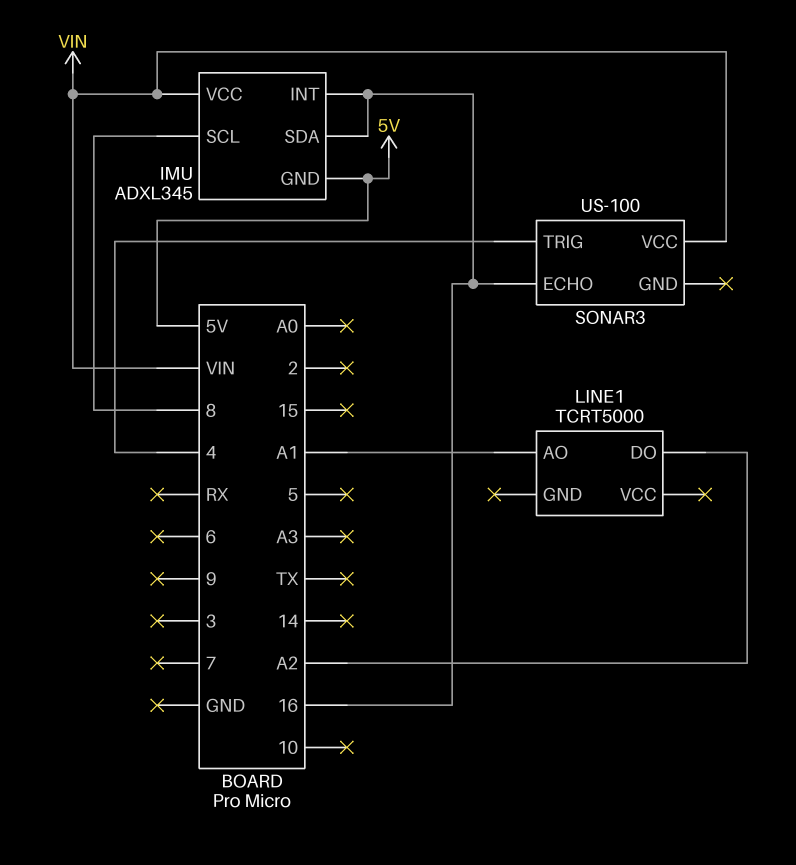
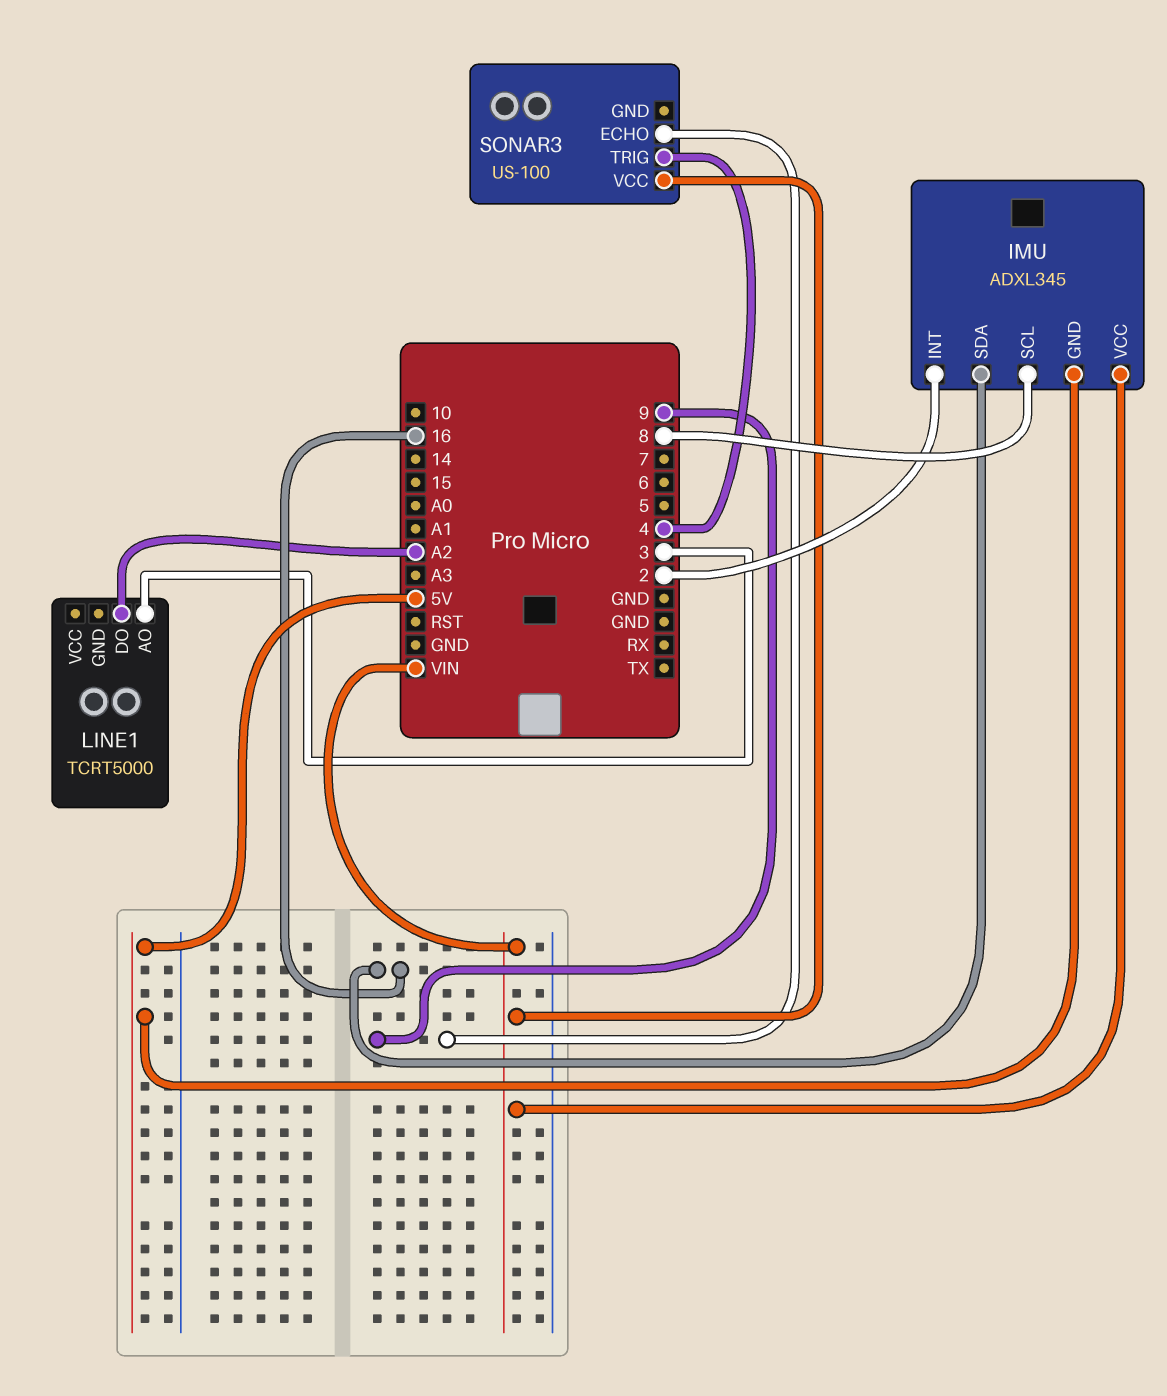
IMU pin INT: 16 -> 2
LINE1 pin AO: A1 -> 3
SONAR3 pin ECHO: 16 -> 9

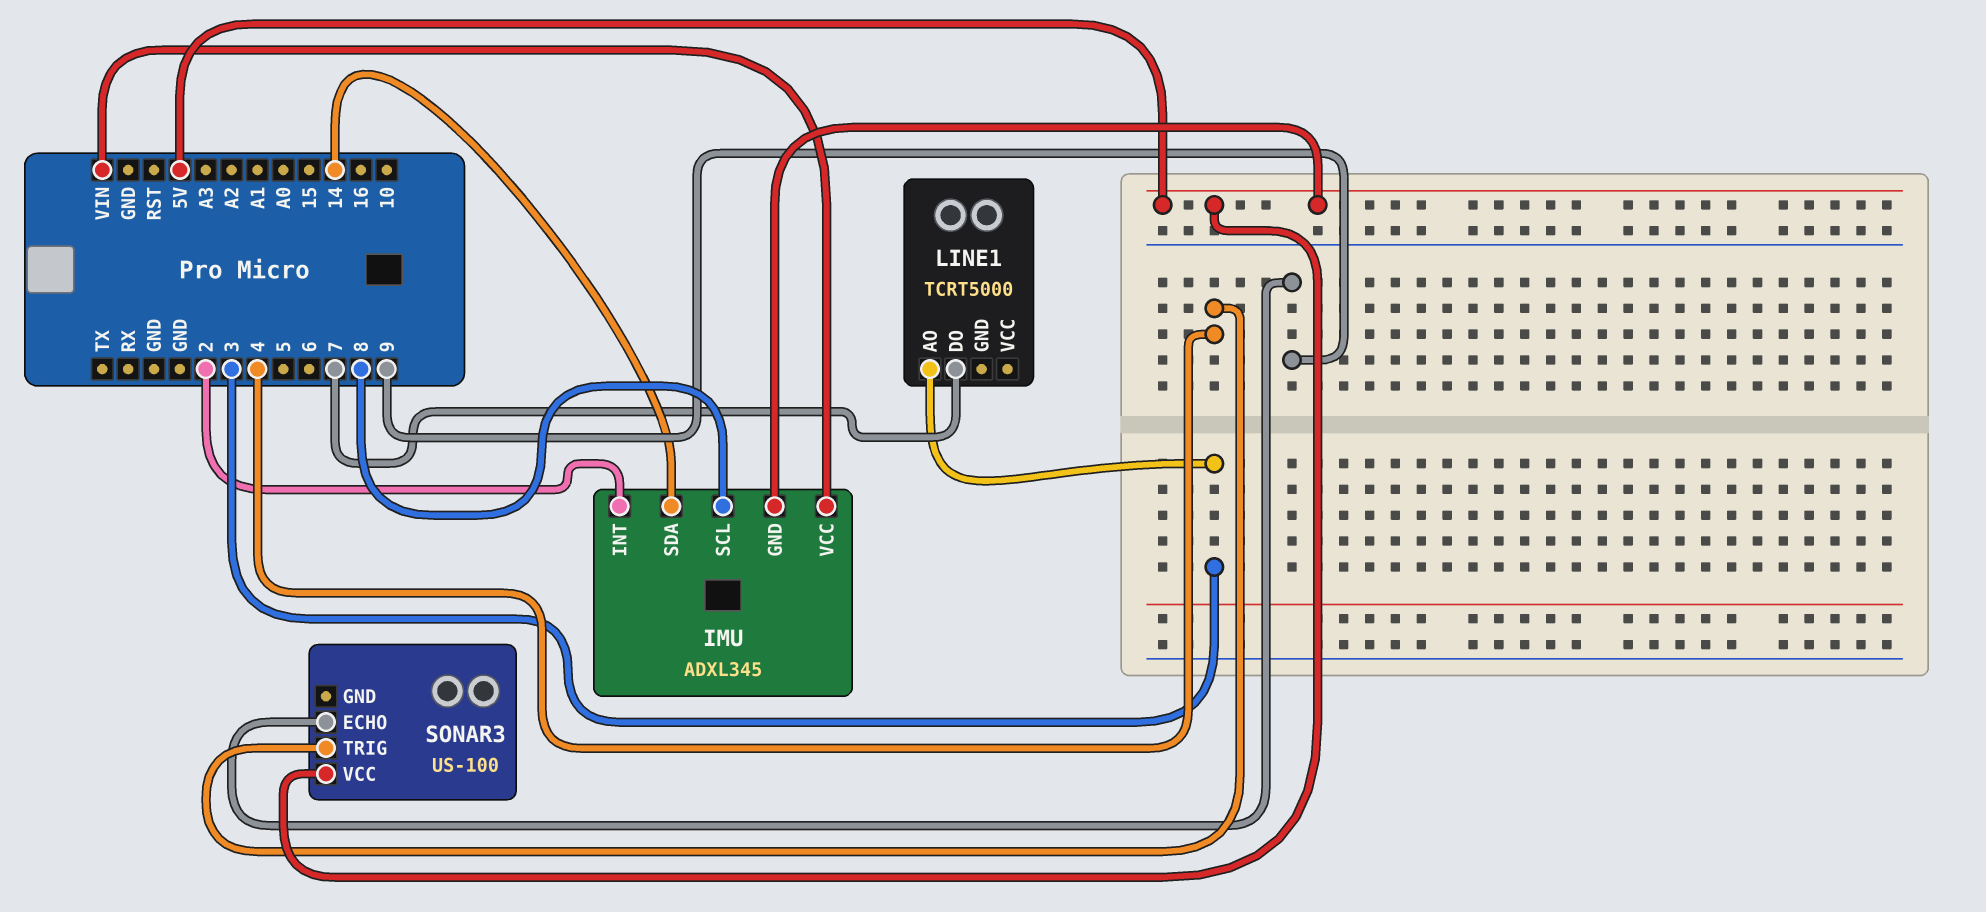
IMU pin SDA: 16 -> 14
LINE1 pin DO: A2 -> 7
SONAR3 pin VCC: VIN -> 5V

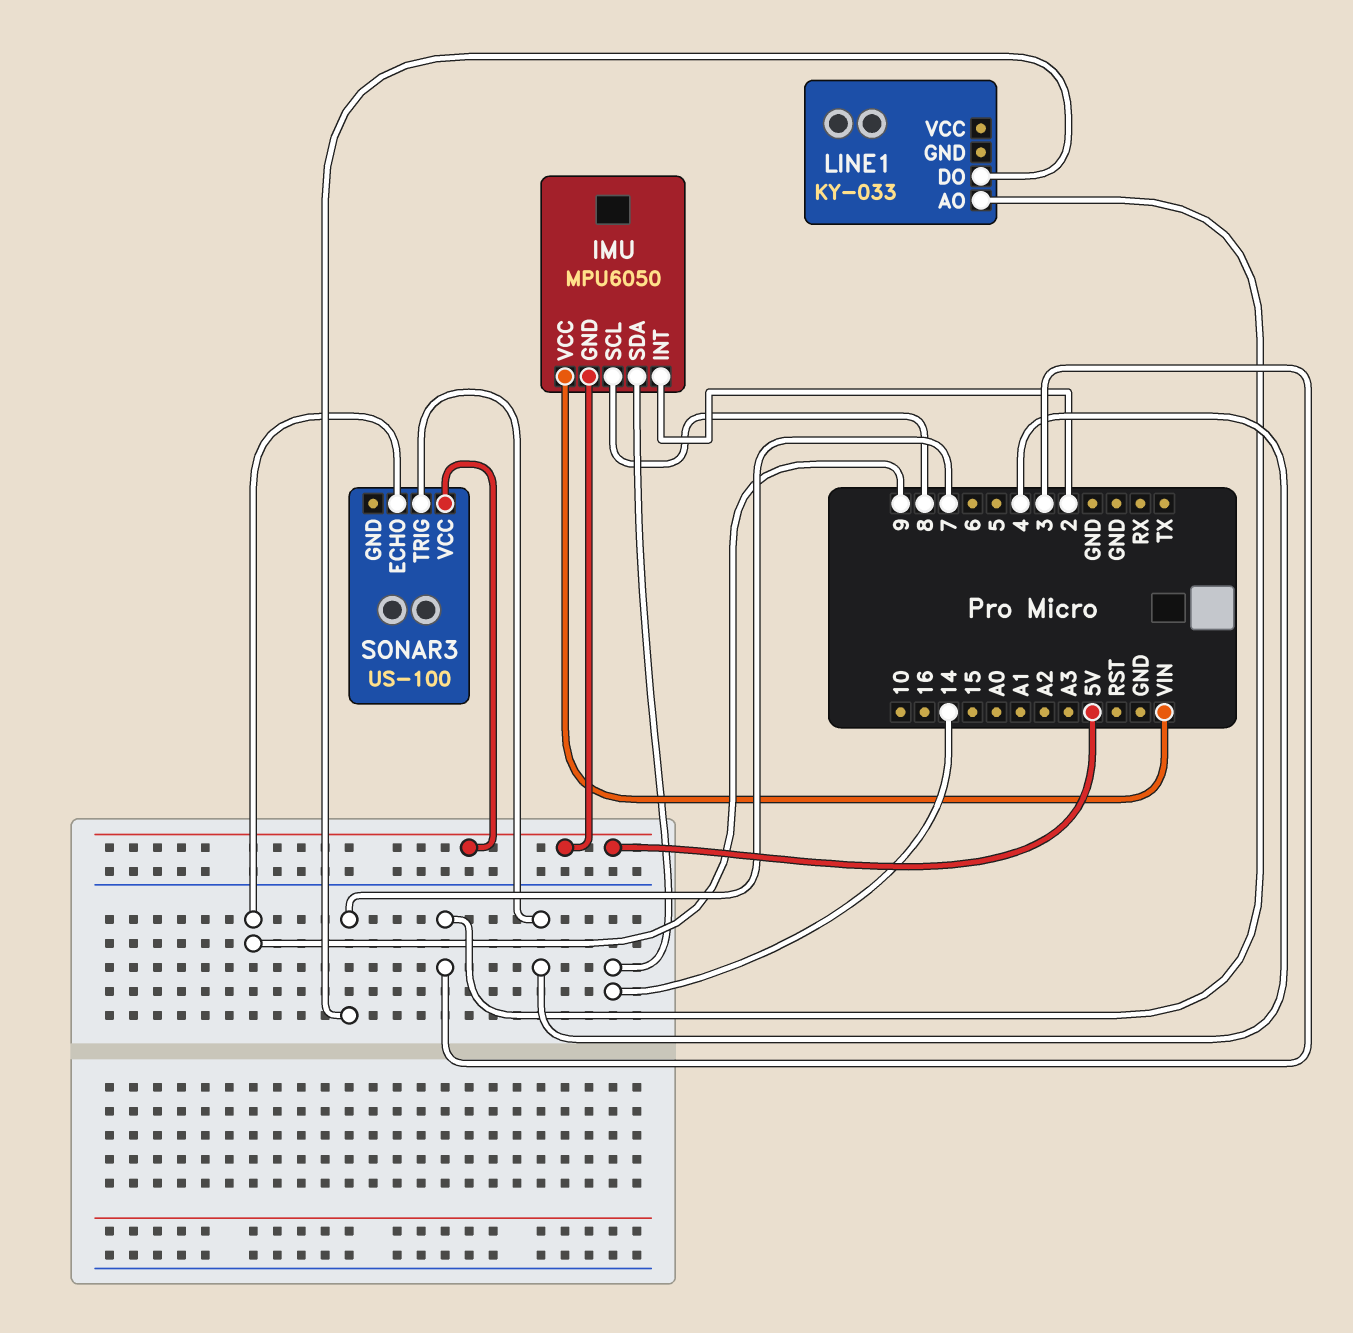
IMU: ADXL345 -> MPU6050
LINE1: TCRT5000 -> KY-033

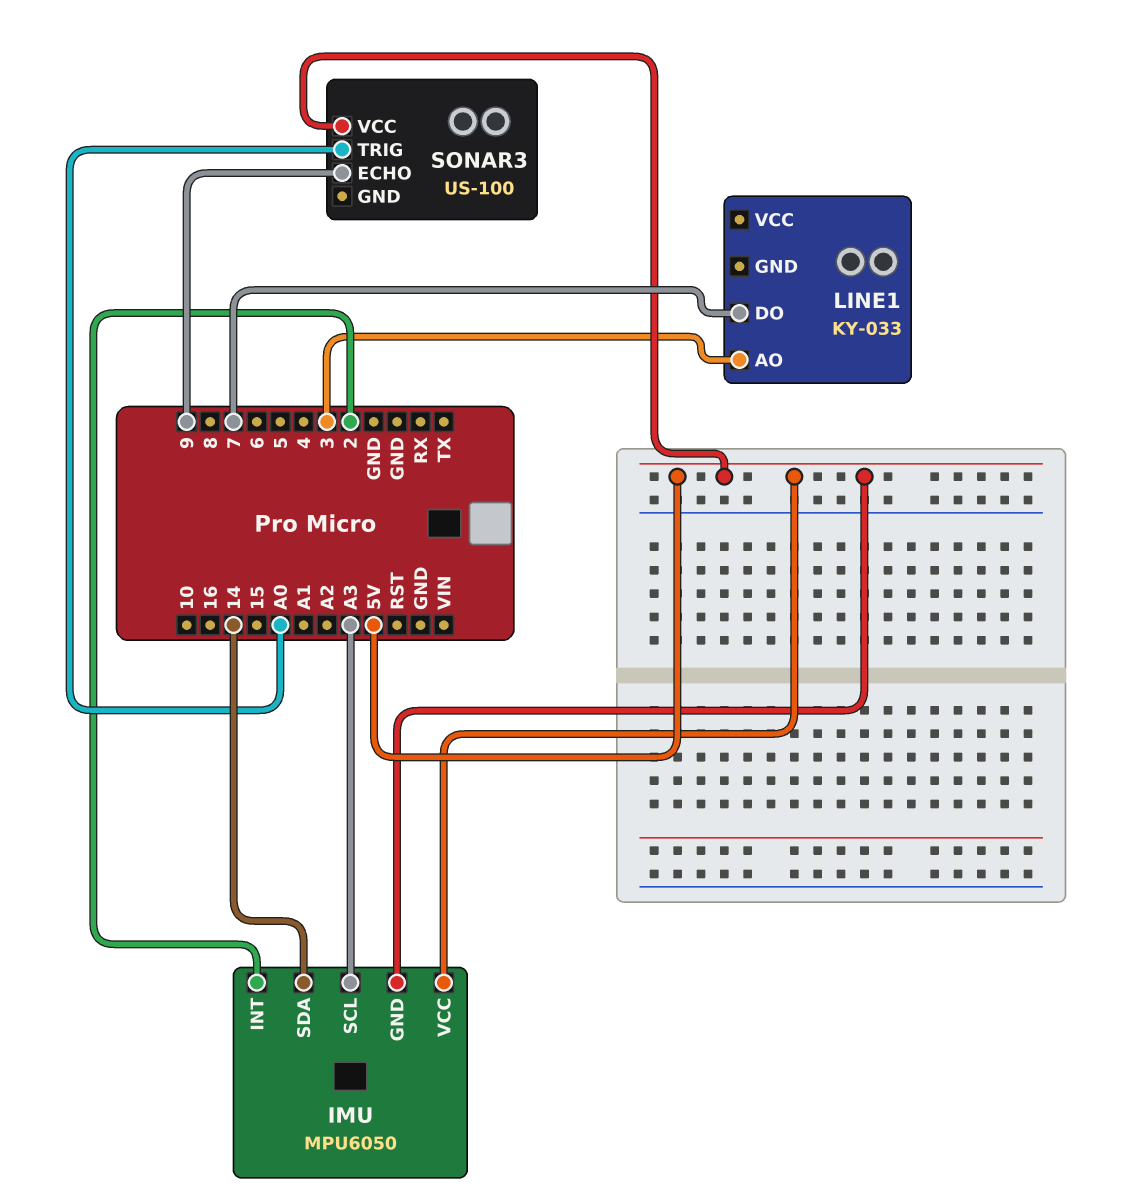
IMU pin SCL: 8 -> A3
IMU pin VCC: VIN -> 5V
SONAR3 pin TRIG: 4 -> A0

